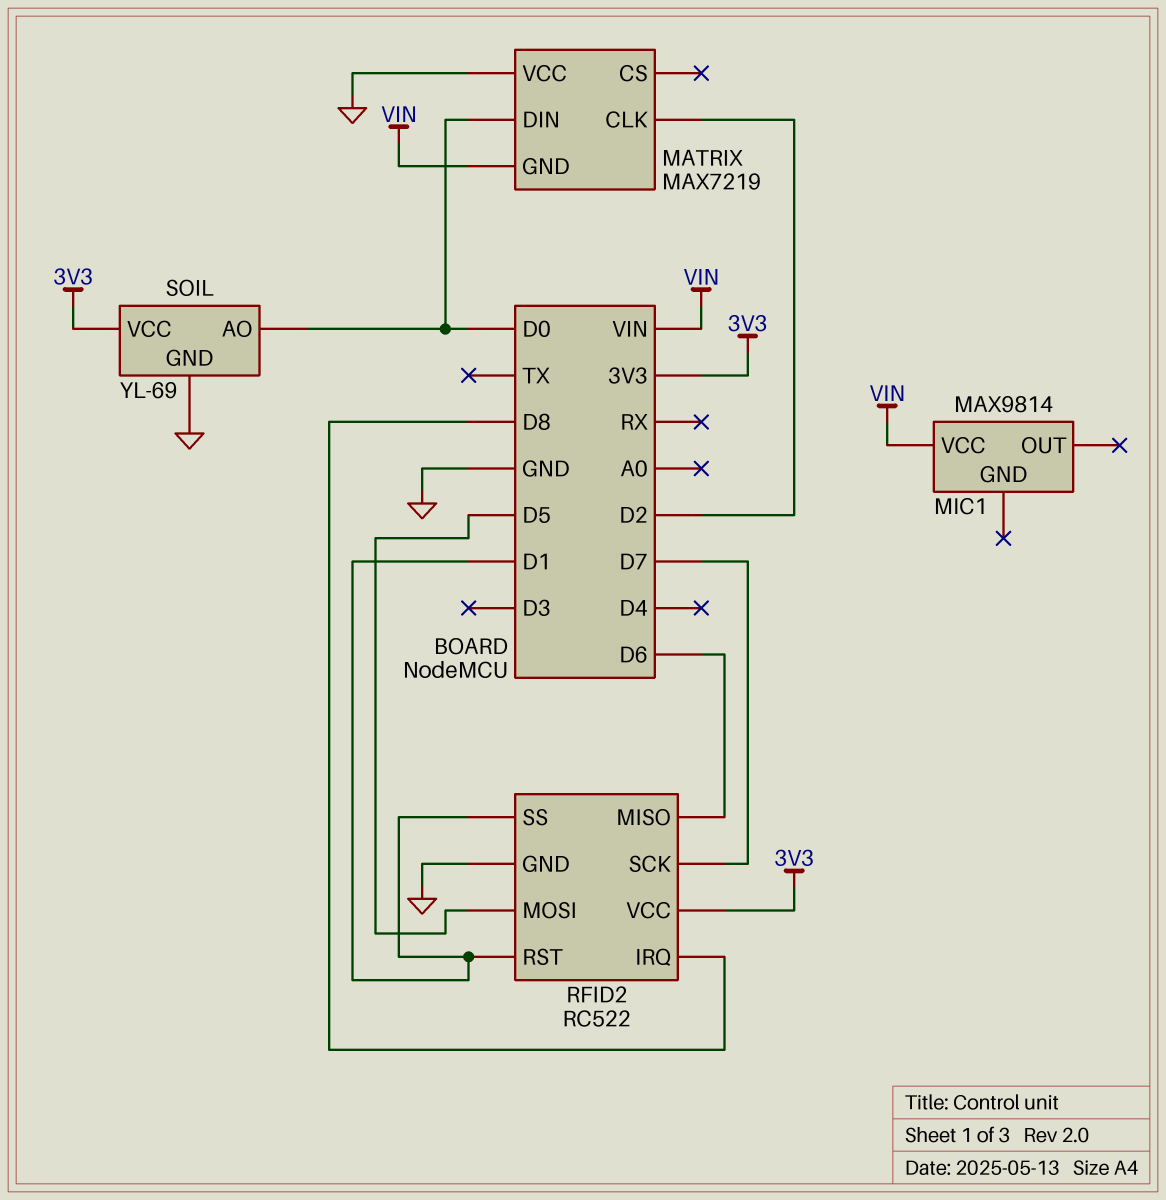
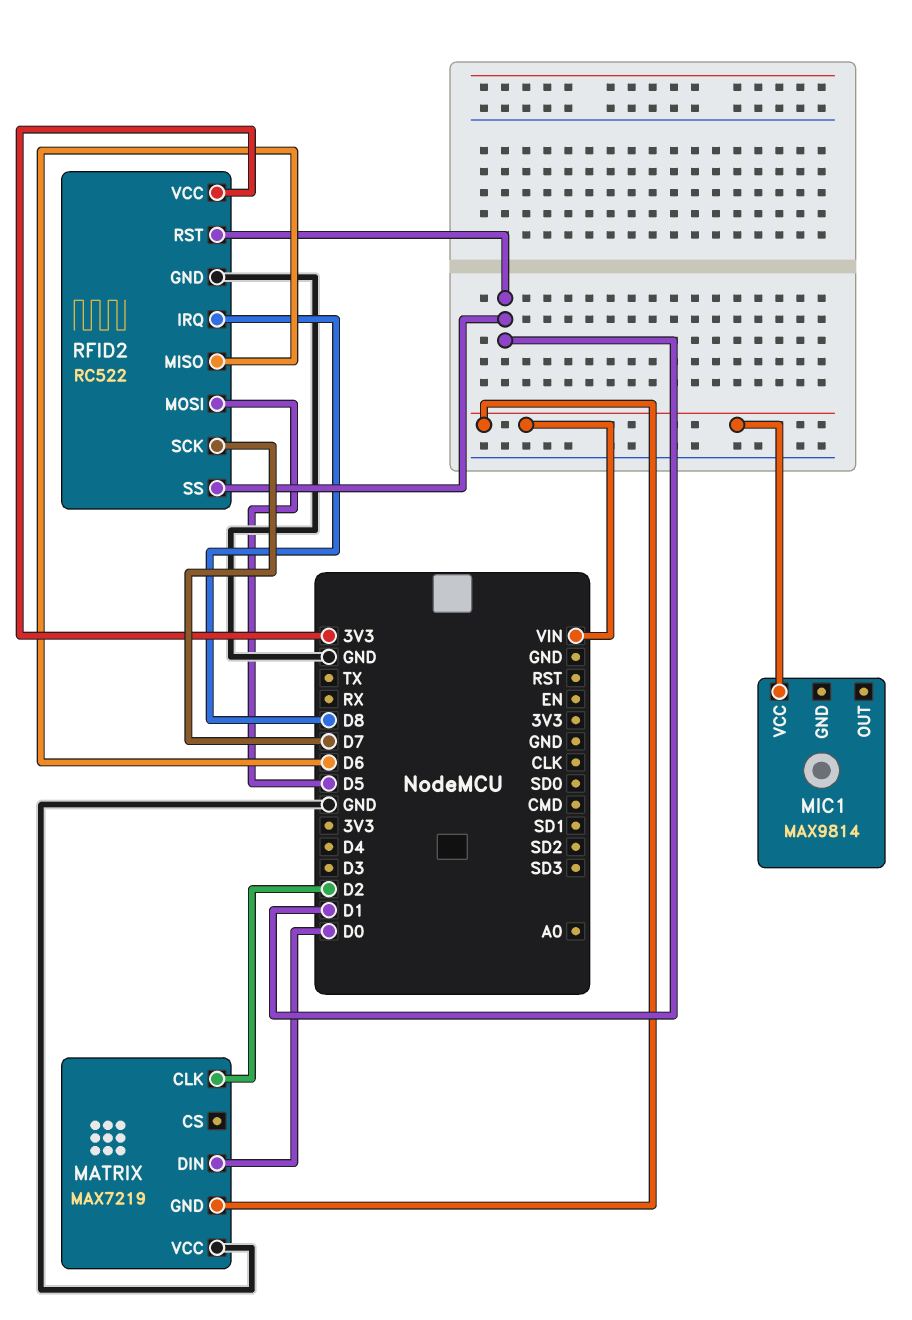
SOIL: YL-69 -> none
SOIL pin AO: D0 -> none
SOIL pin GND: GND -> none
SOIL pin VCC: 3V3 -> none

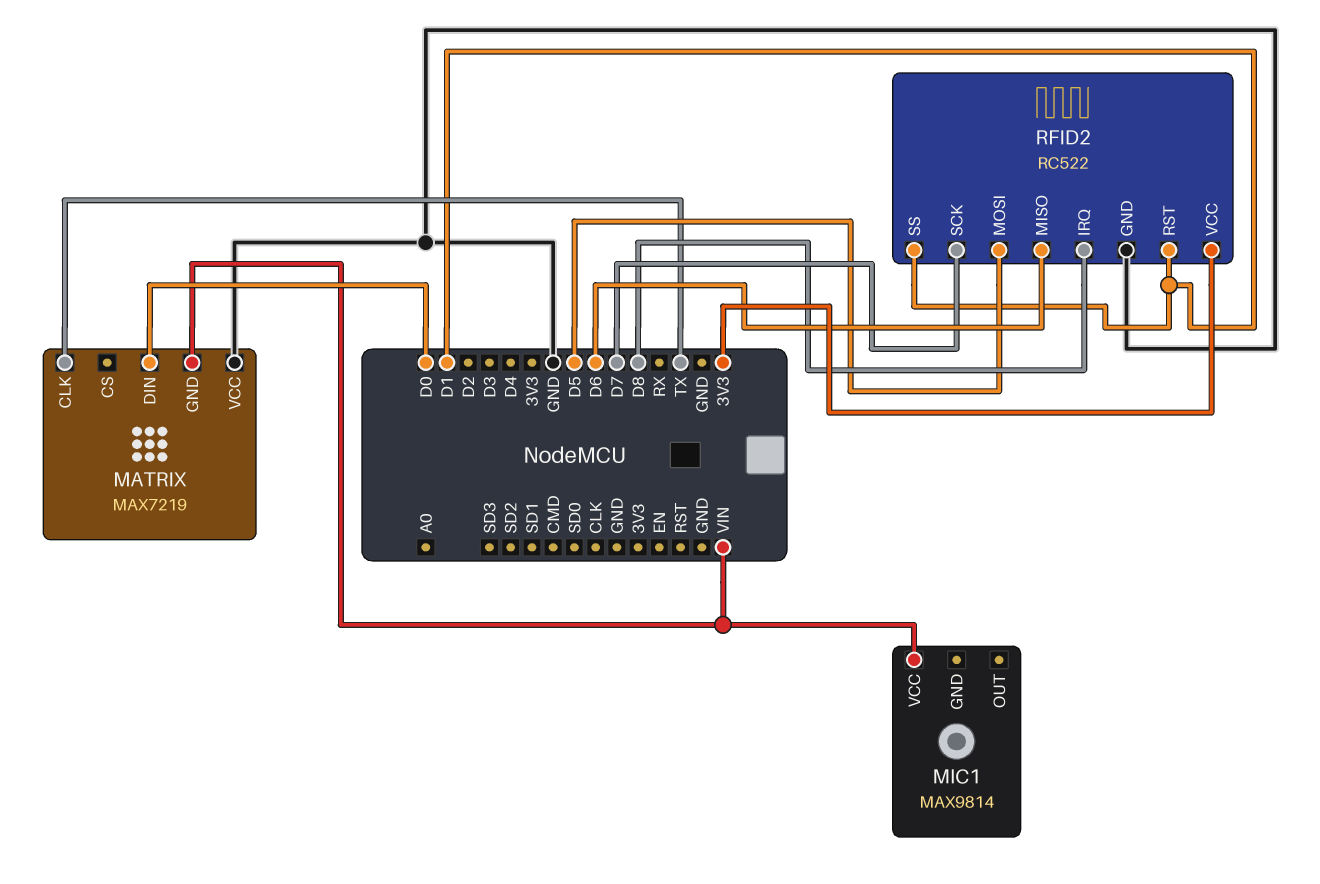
MATRIX pin CLK: D2 -> TX

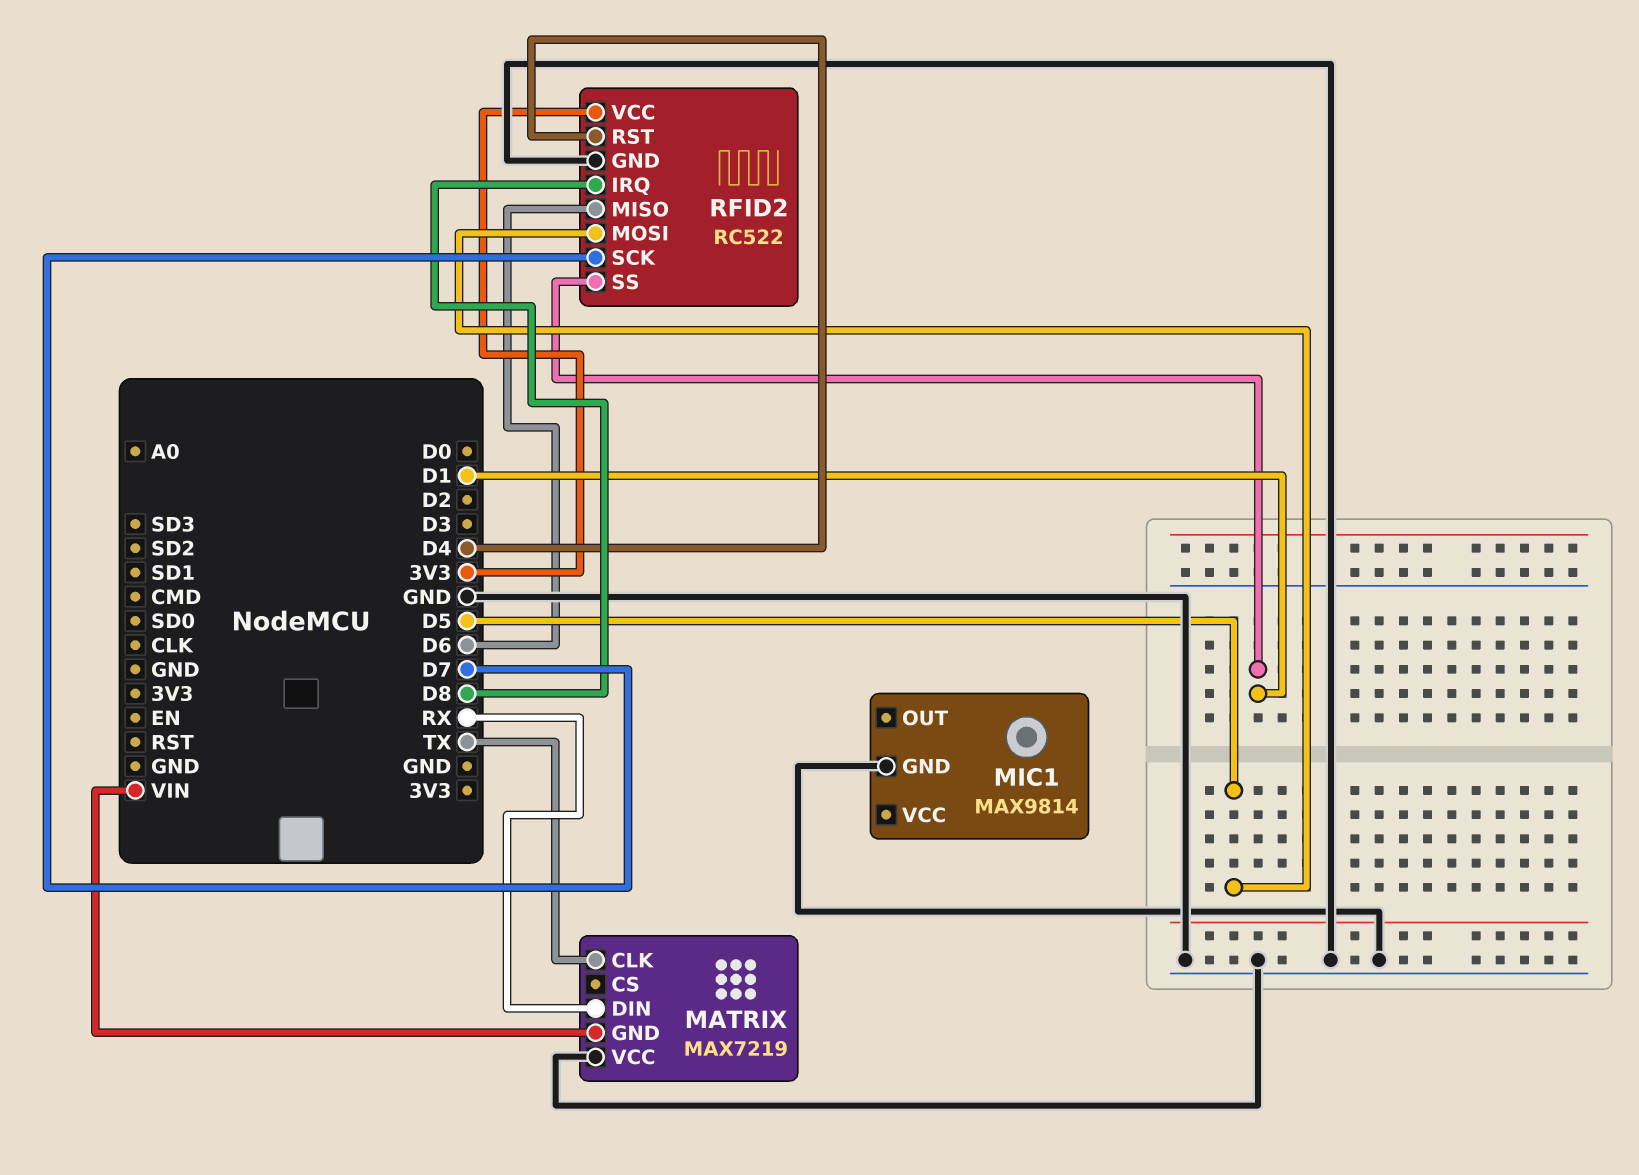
MATRIX pin DIN: D0 -> RX
MIC1 pin GND: none -> GND
MIC1 pin VCC: VIN -> none
RFID2 pin RST: D1 -> D4

